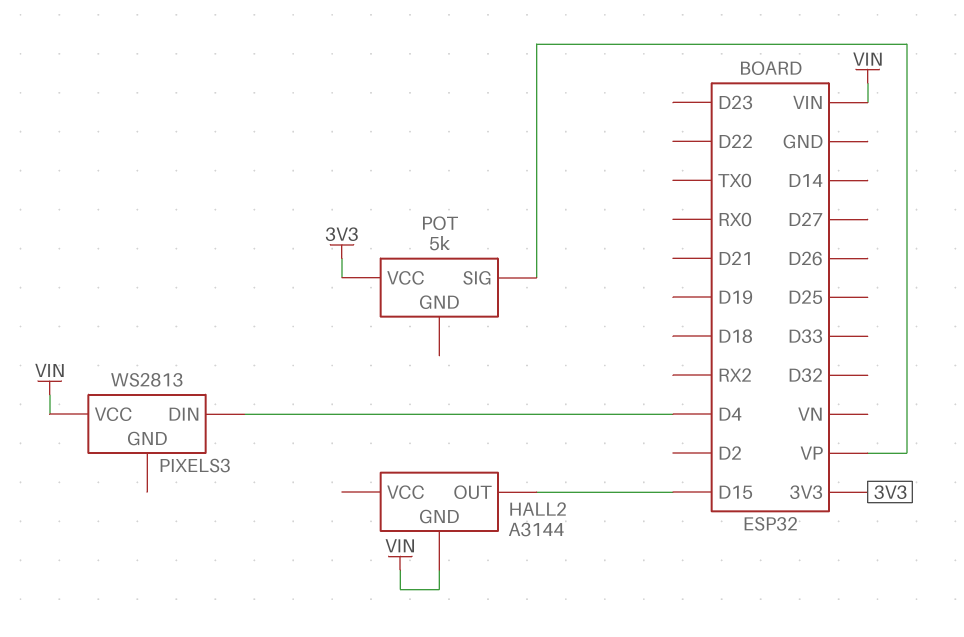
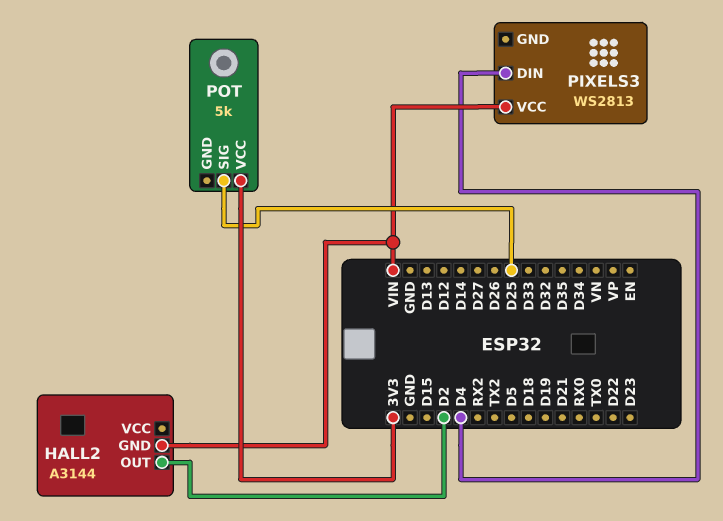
HALL2 pin OUT: D15 -> D2
POT pin SIG: VP -> D25

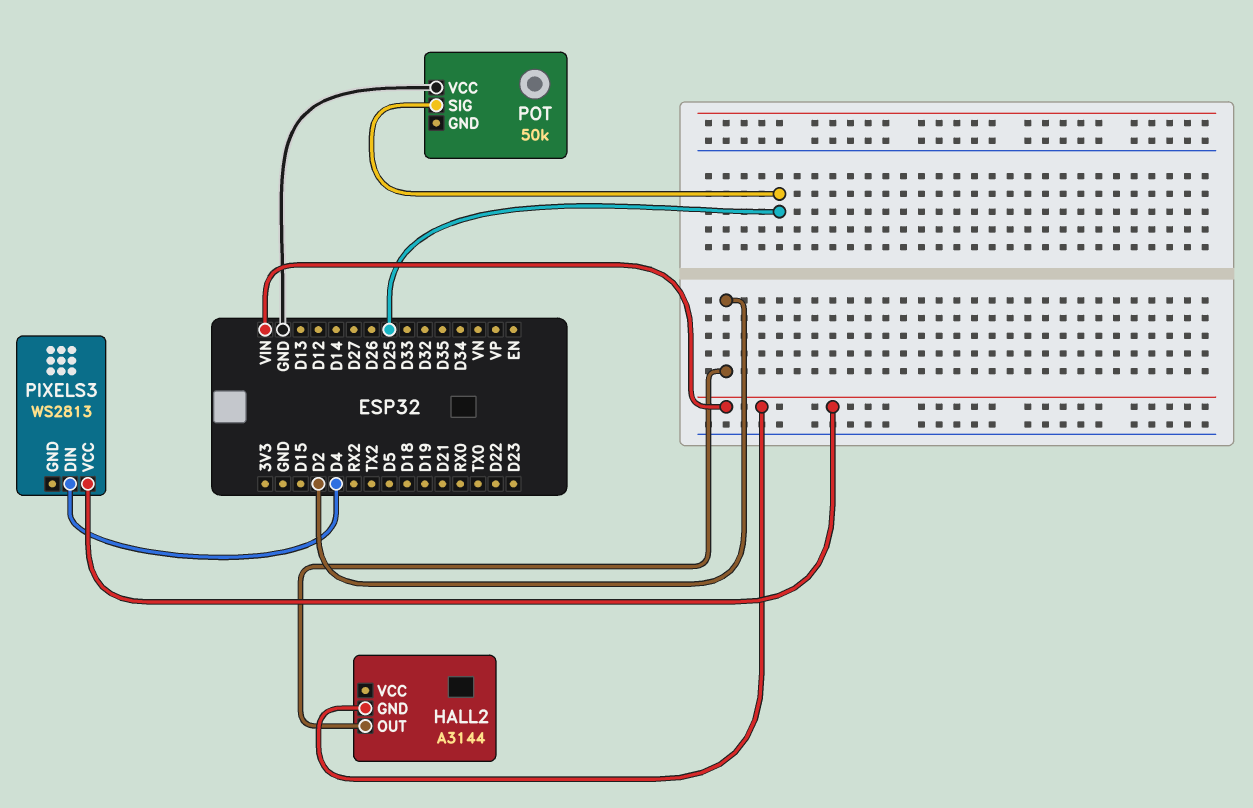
POT: 5k -> 50k
POT pin VCC: 3V3 -> GND

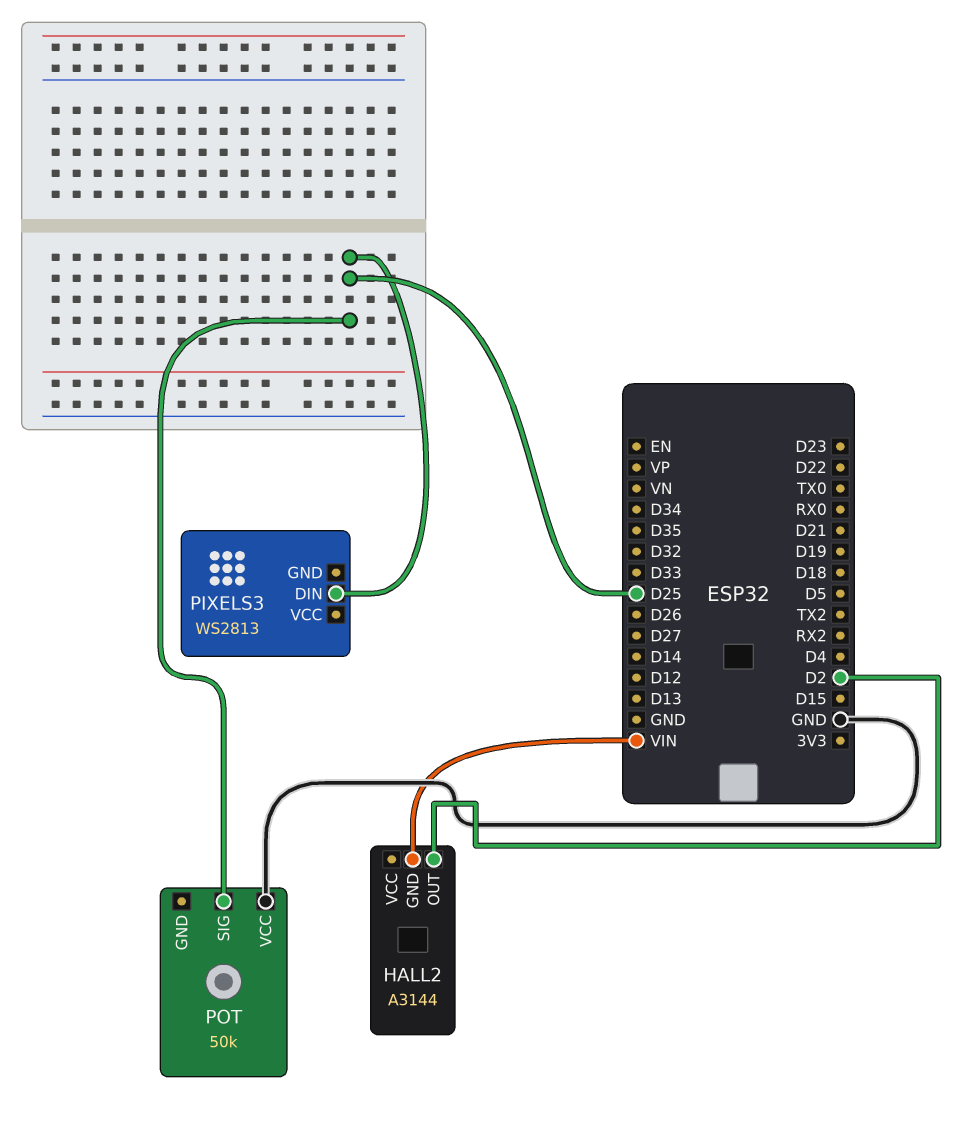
PIXELS3 pin DIN: D4 -> D25
PIXELS3 pin VCC: VIN -> none

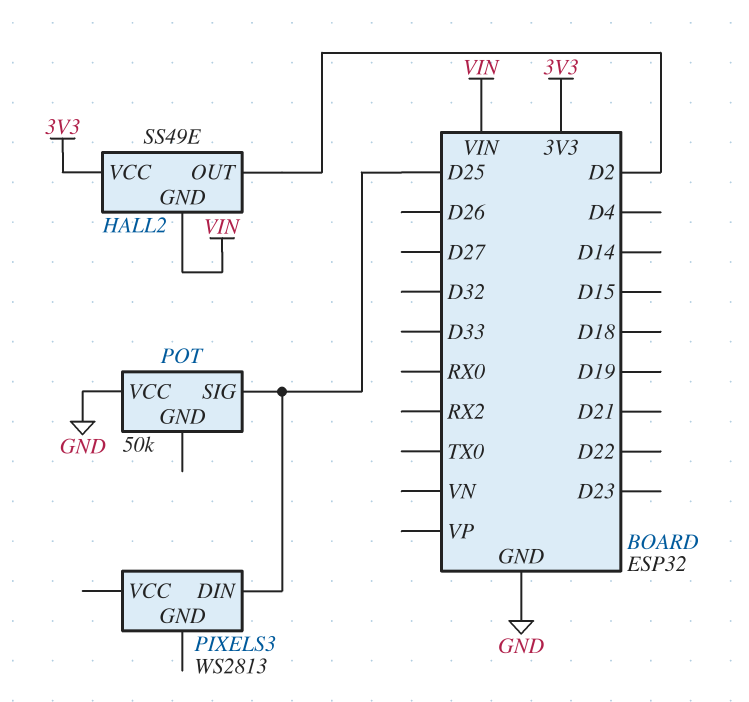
HALL2: A3144 -> SS49E
HALL2 pin VCC: none -> 3V3

